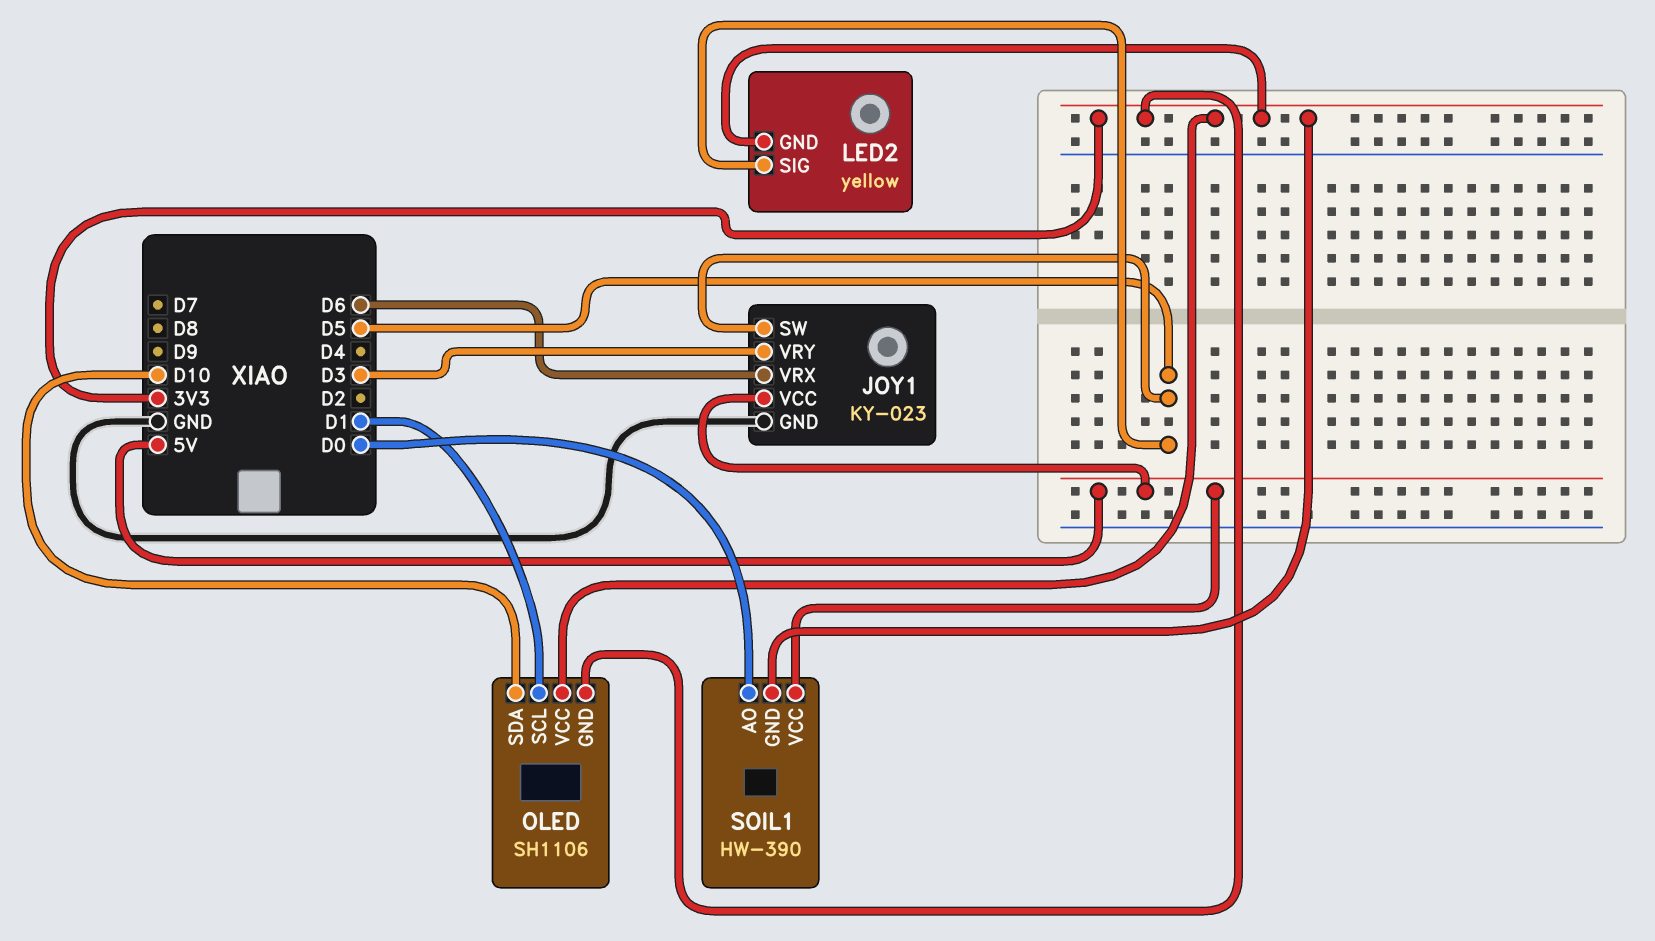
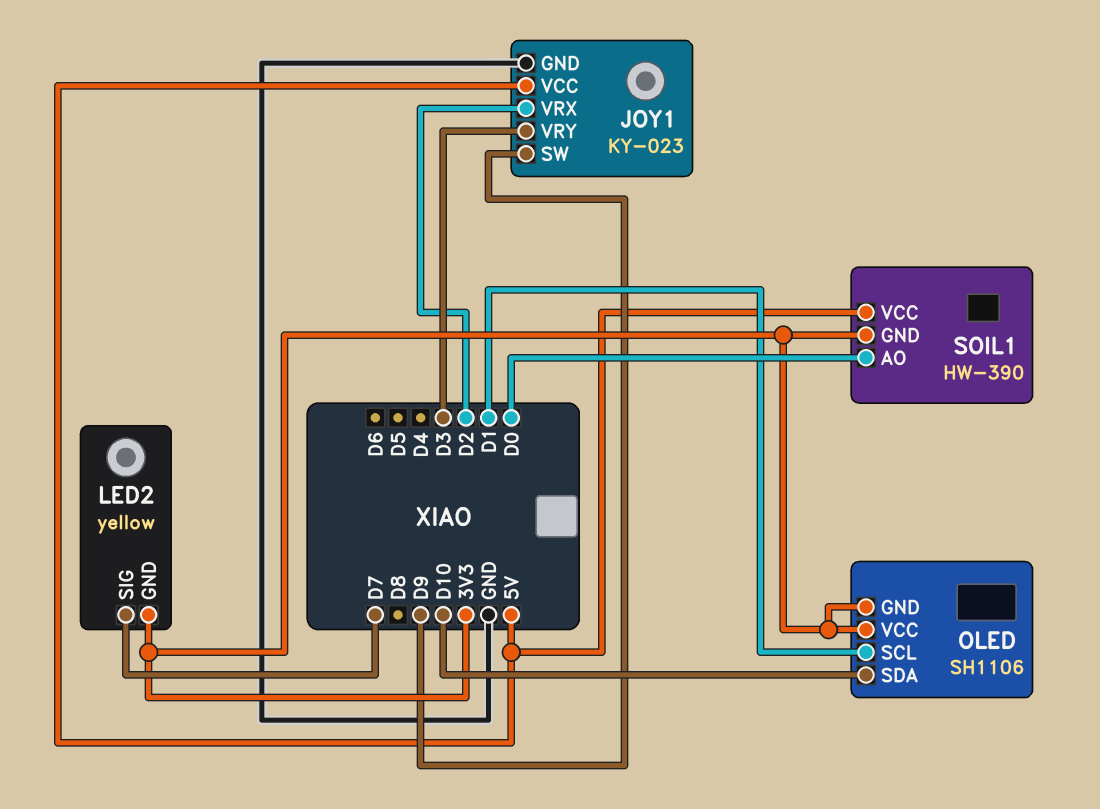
JOY1 pin SW: D5 -> D9
JOY1 pin VRX: D6 -> D2
LED2 pin SIG: D5 -> D7

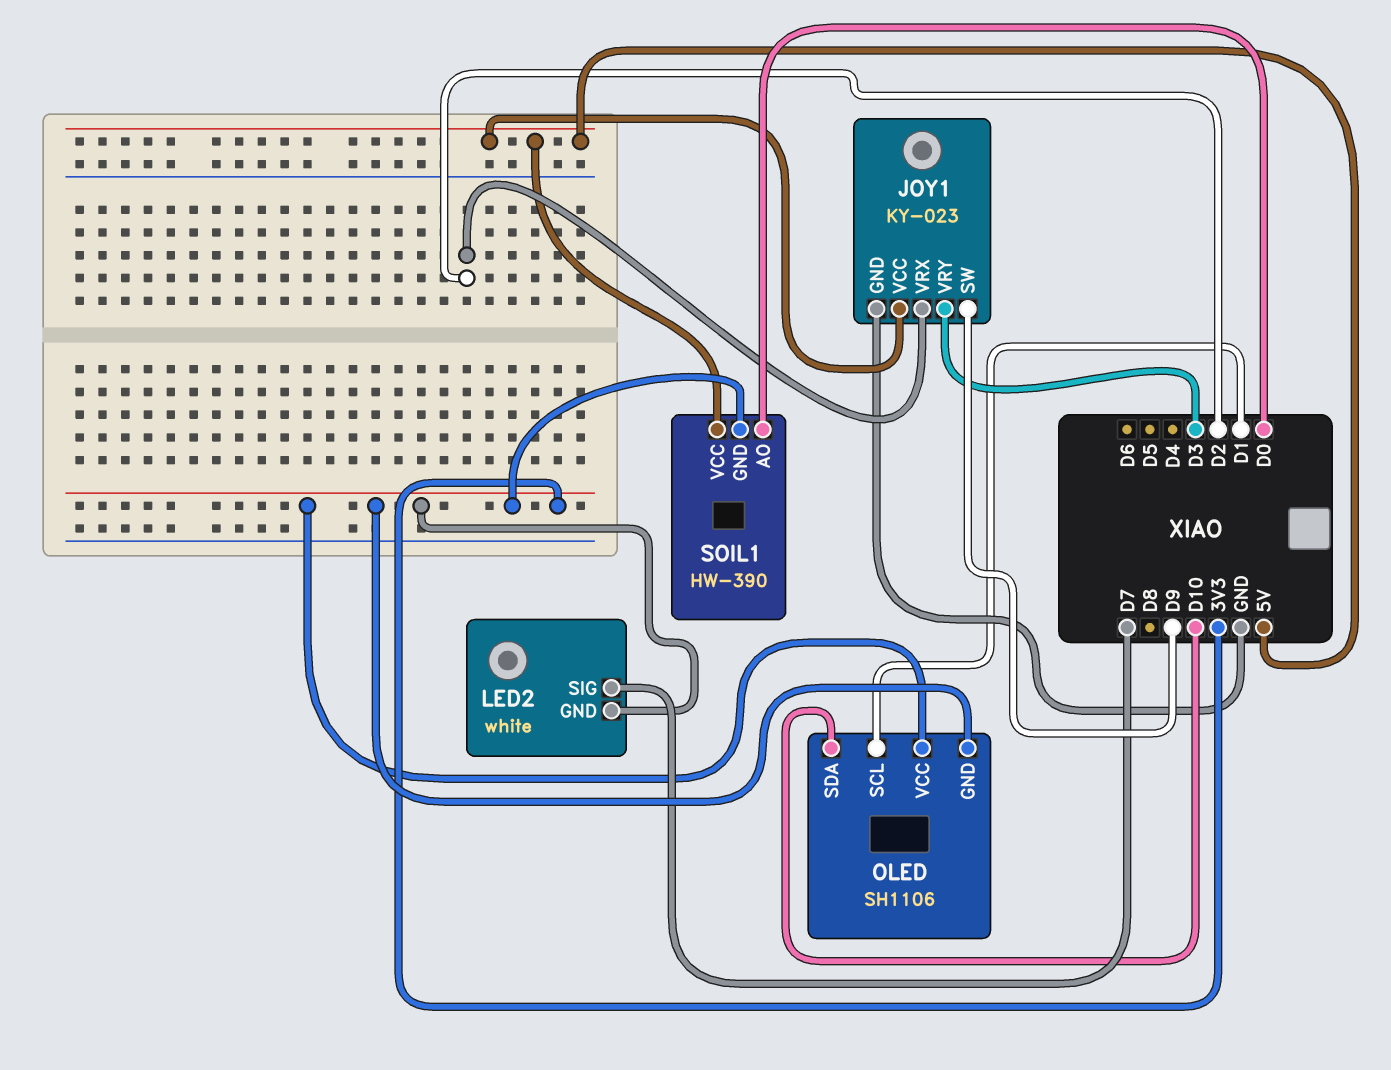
LED2: yellow -> white

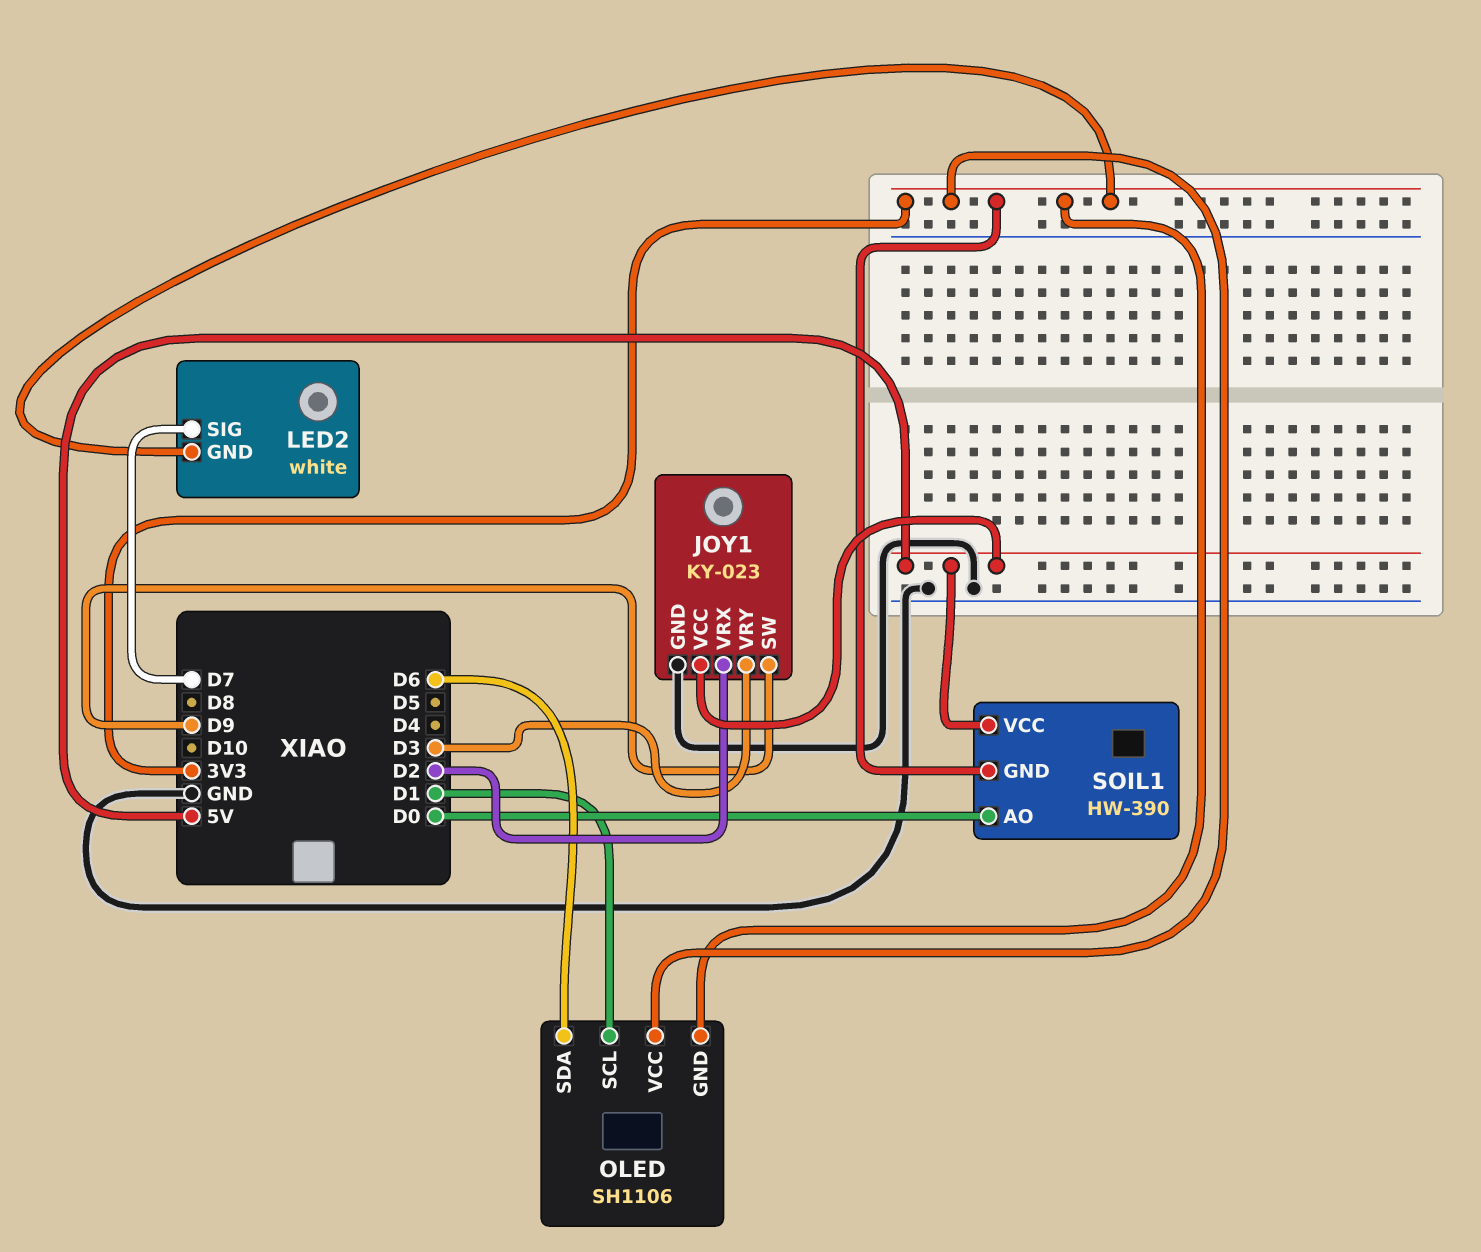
OLED pin SDA: D10 -> D6

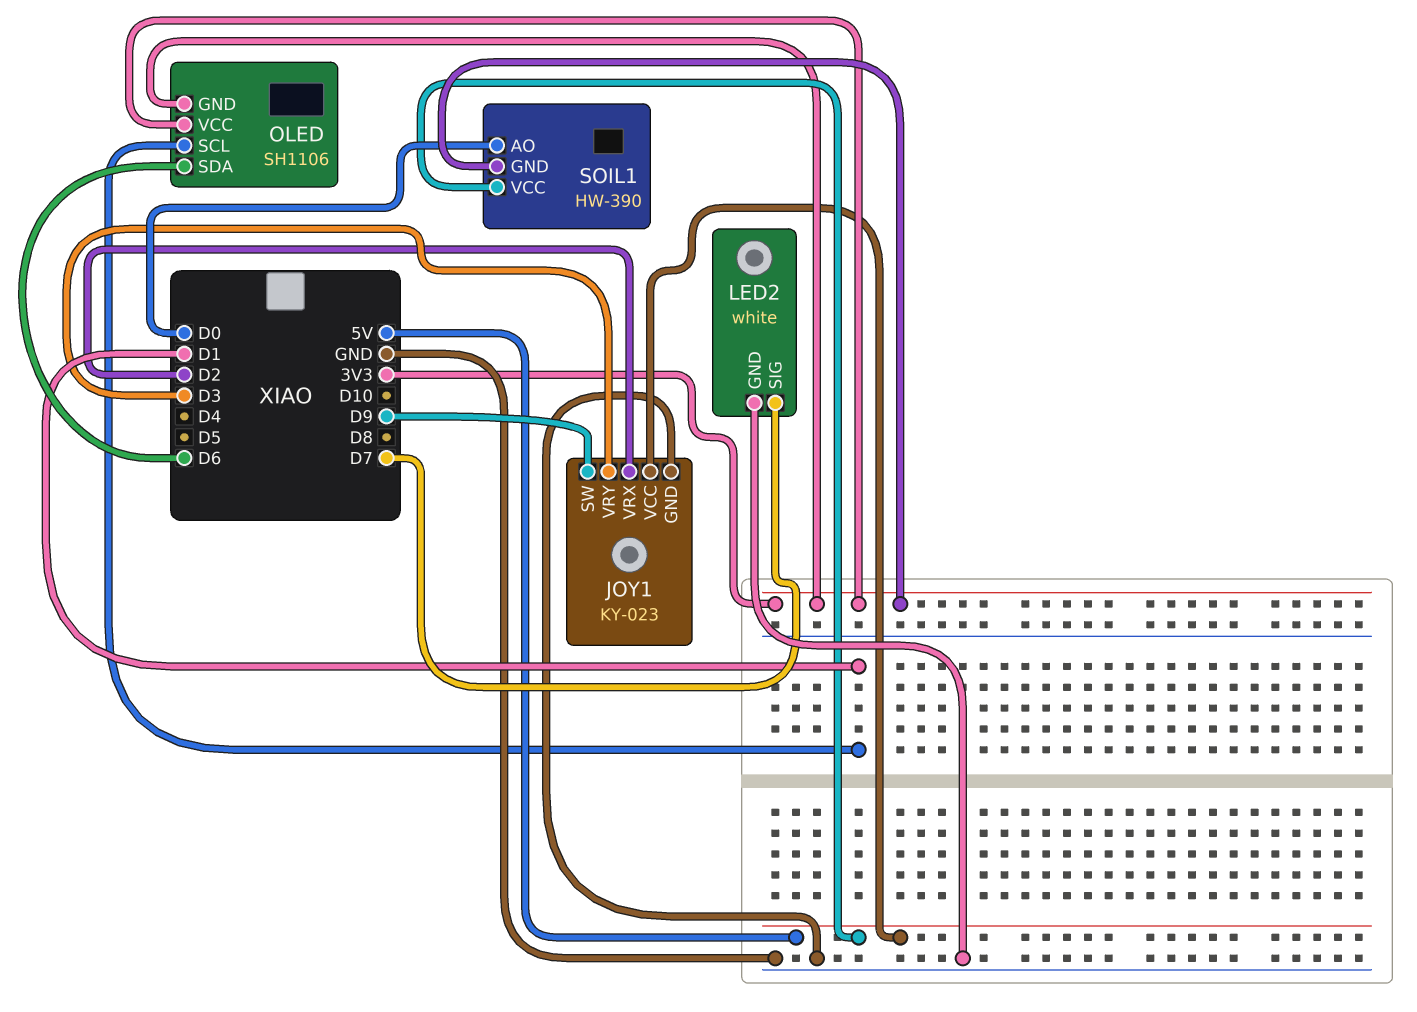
LED2 pin GND: 3V3 -> GND

